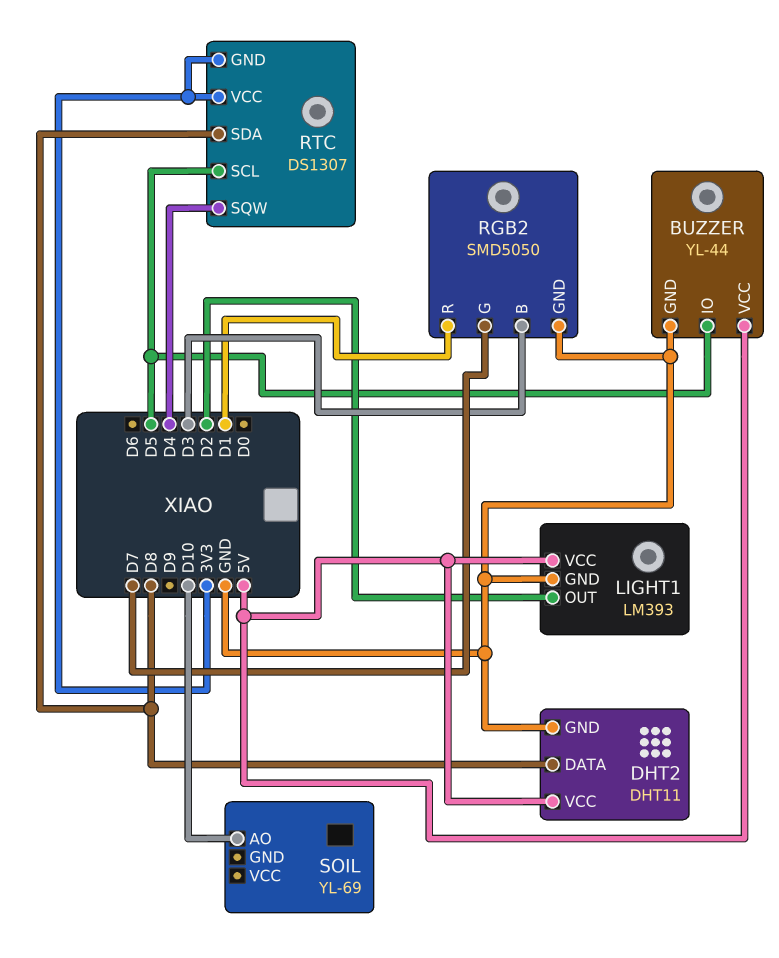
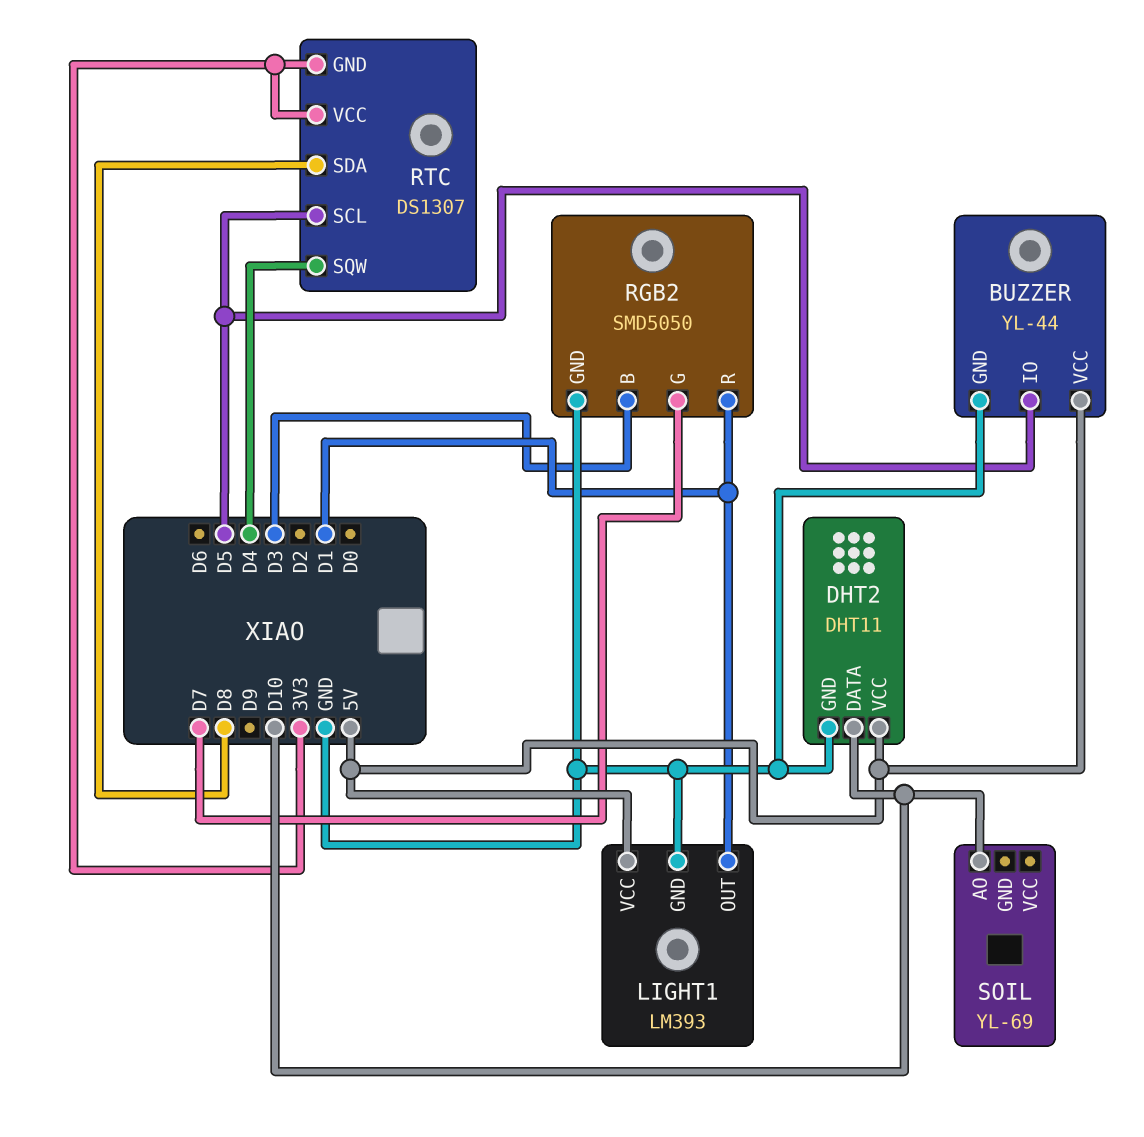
DHT2 pin DATA: D8 -> D10
LIGHT1 pin OUT: D2 -> D1

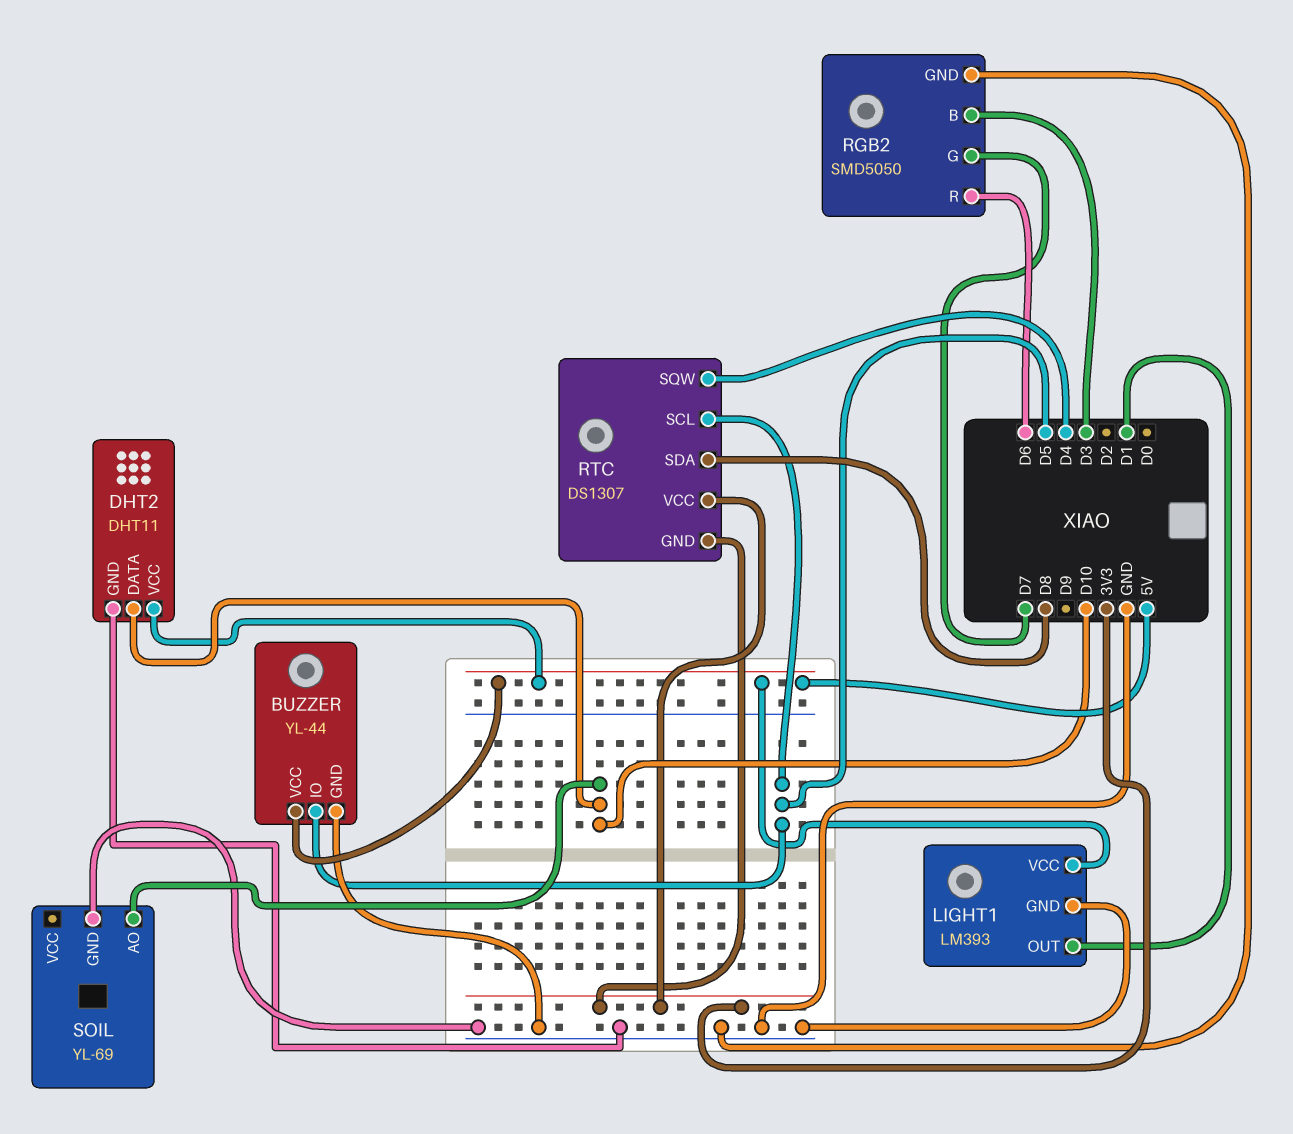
RGB2 pin R: D1 -> D6
SOIL pin GND: none -> GND

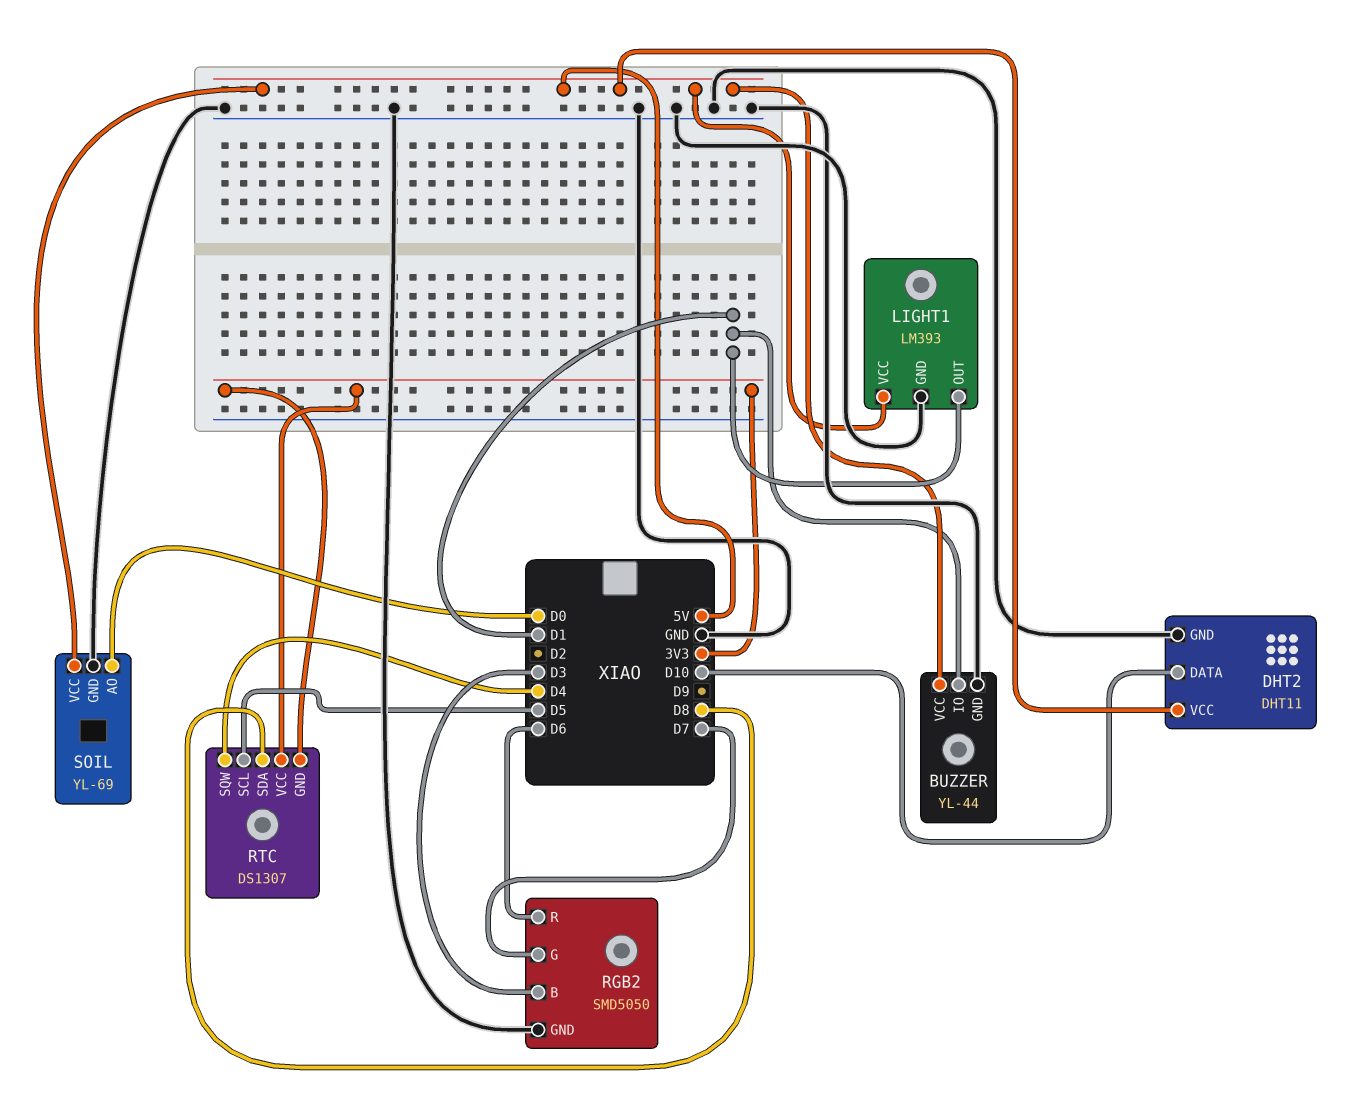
BUZZER pin IO: D5 -> D1
SOIL pin AO: D10 -> D0
SOIL pin VCC: none -> 5V

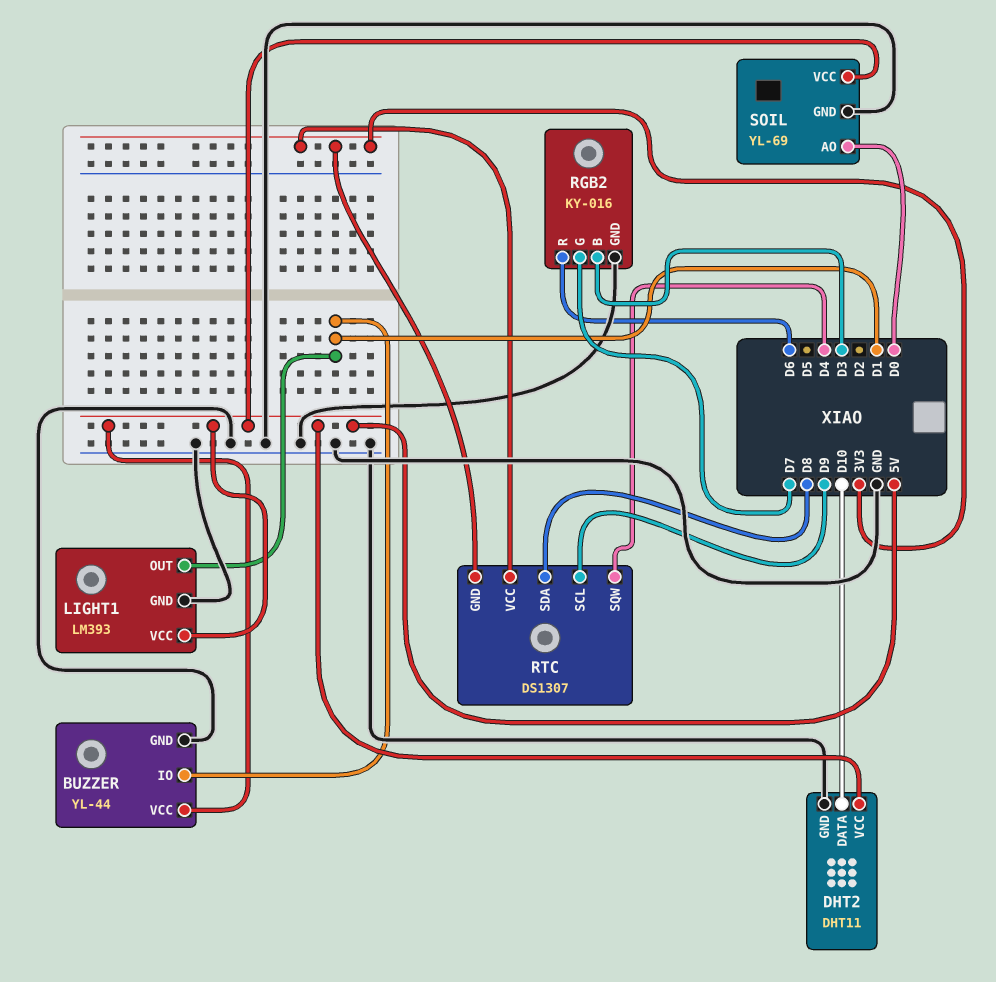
RGB2: SMD5050 -> KY-016
RTC pin SCL: D5 -> D9

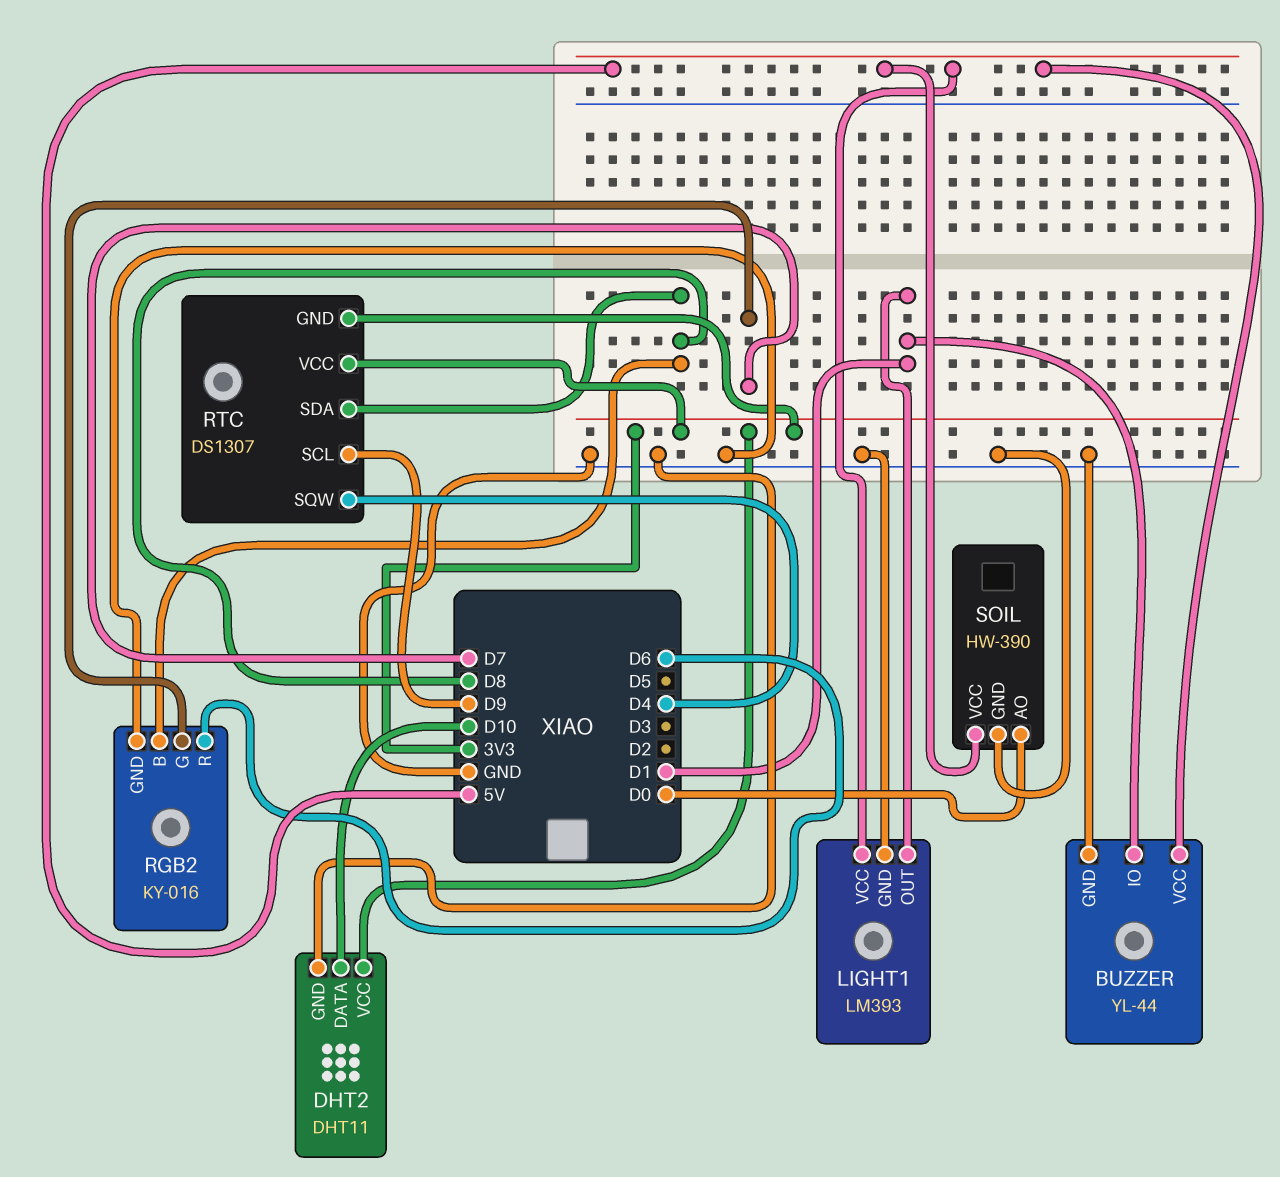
DHT2 pin VCC: 5V -> 3V3
RGB2 pin B: D3 -> D8
SOIL: YL-69 -> HW-390

